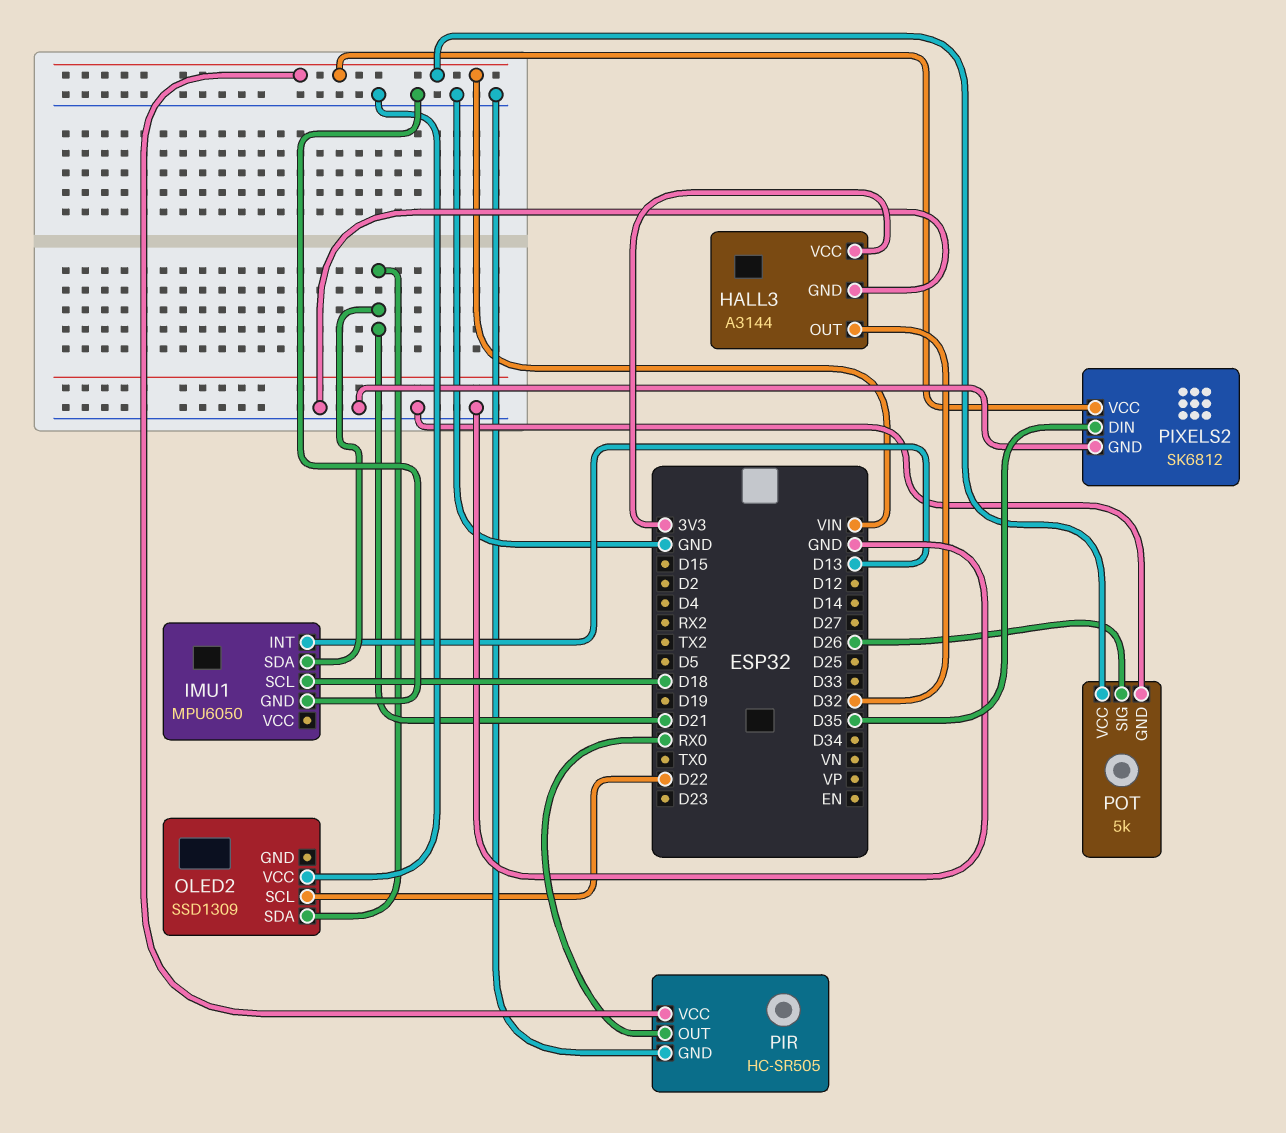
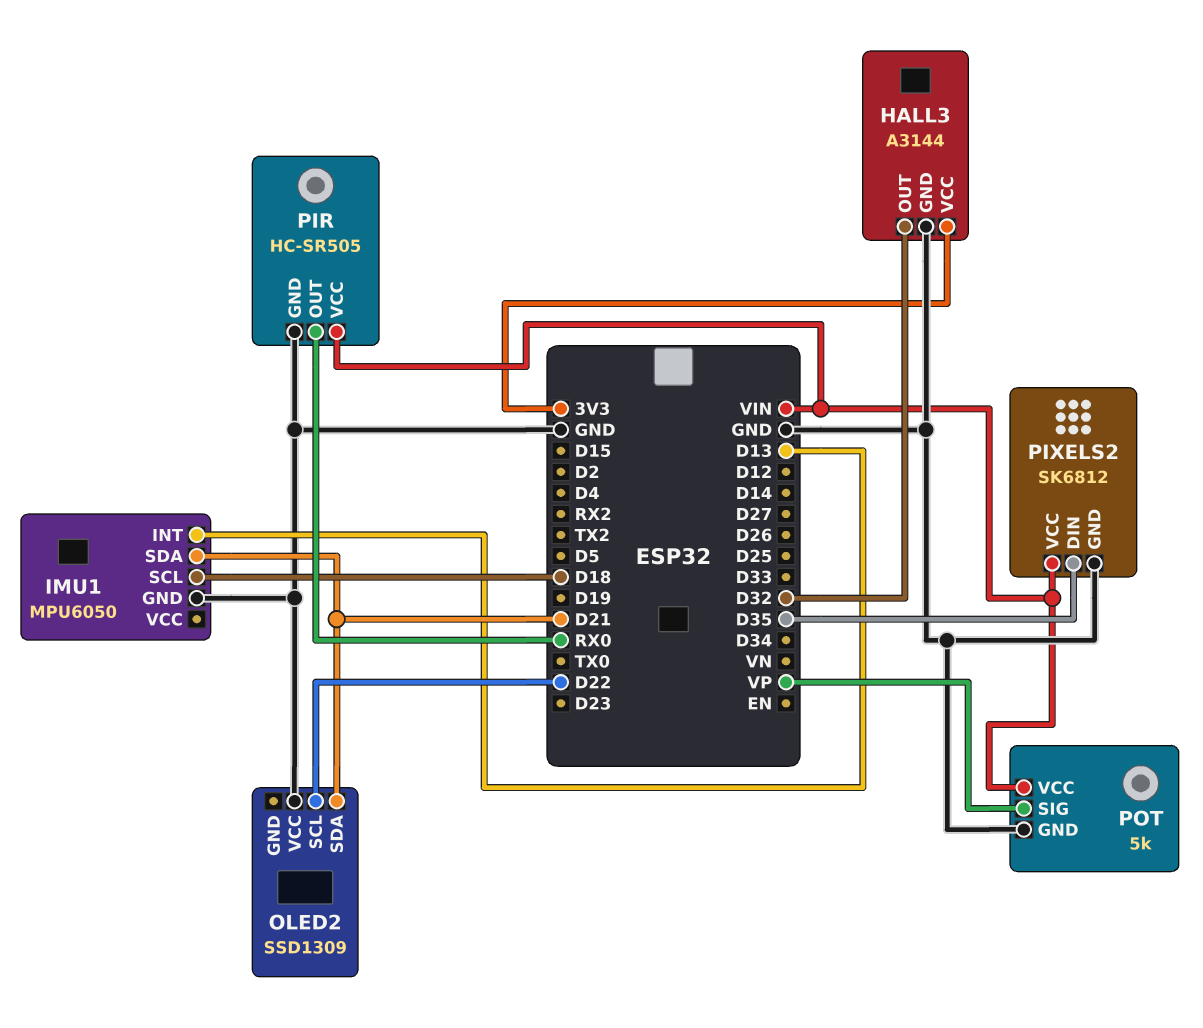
POT pin SIG: D26 -> VP

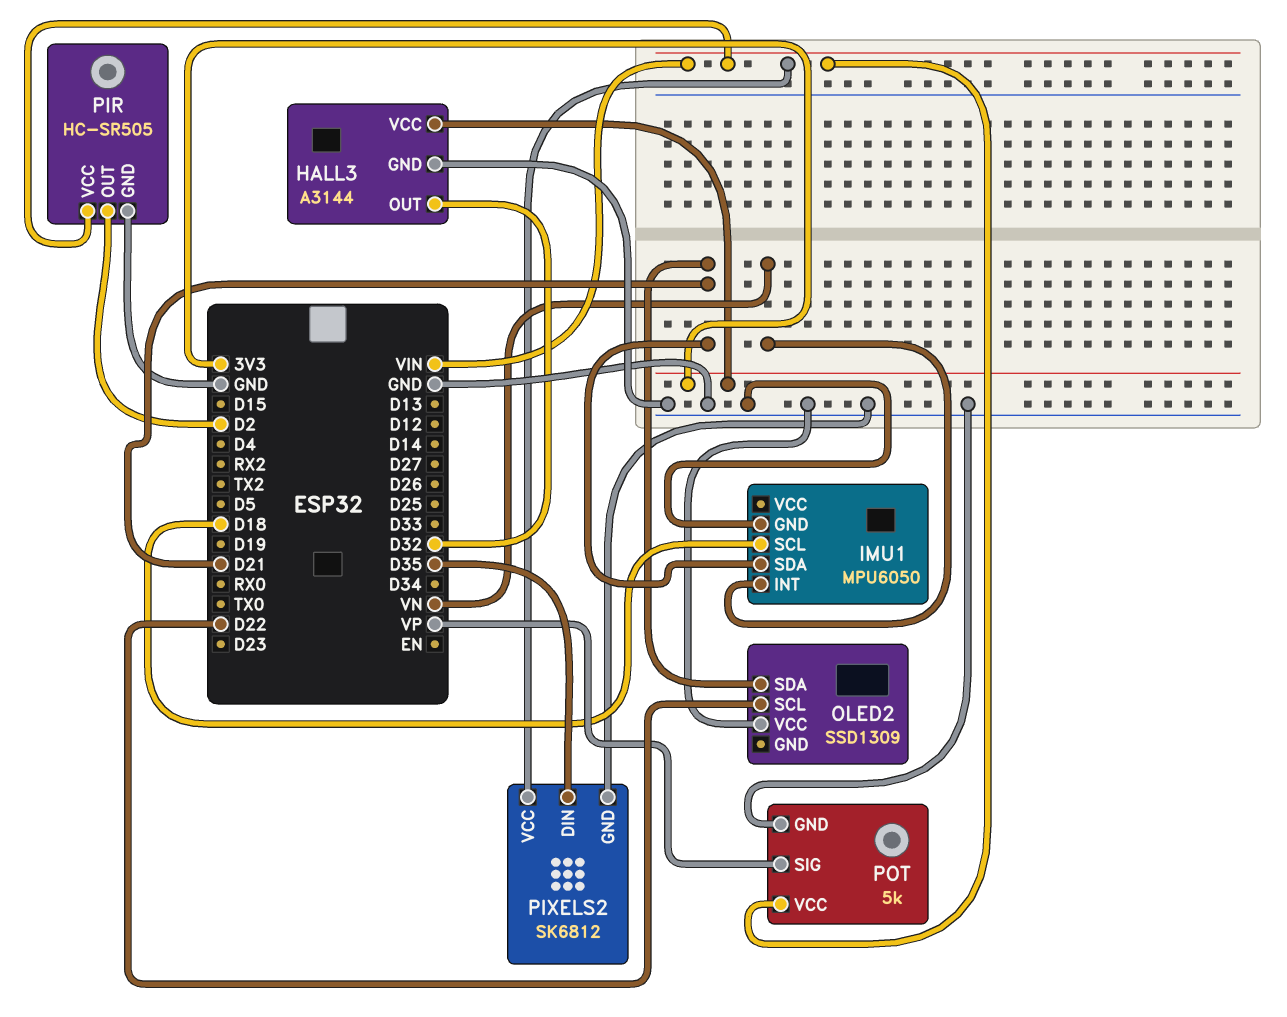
IMU1 pin INT: D13 -> VN
PIR pin OUT: RX0 -> D2

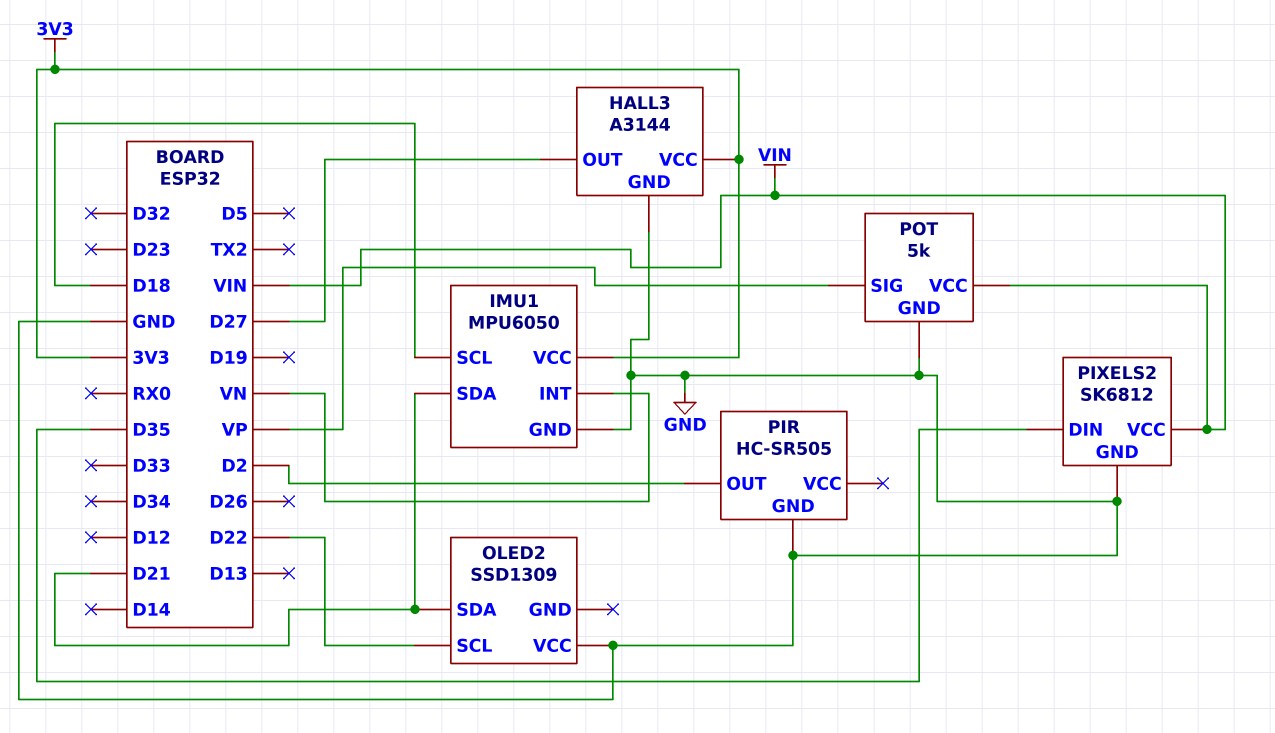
HALL3 pin OUT: D32 -> D27
IMU1 pin VCC: none -> 3V3
PIR pin VCC: VIN -> none

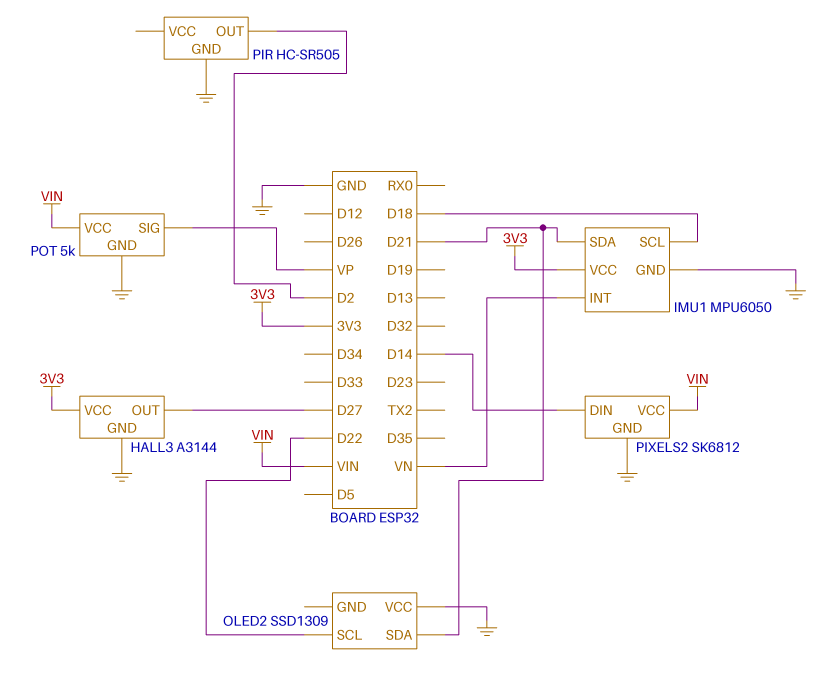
PIXELS2 pin DIN: D35 -> D14

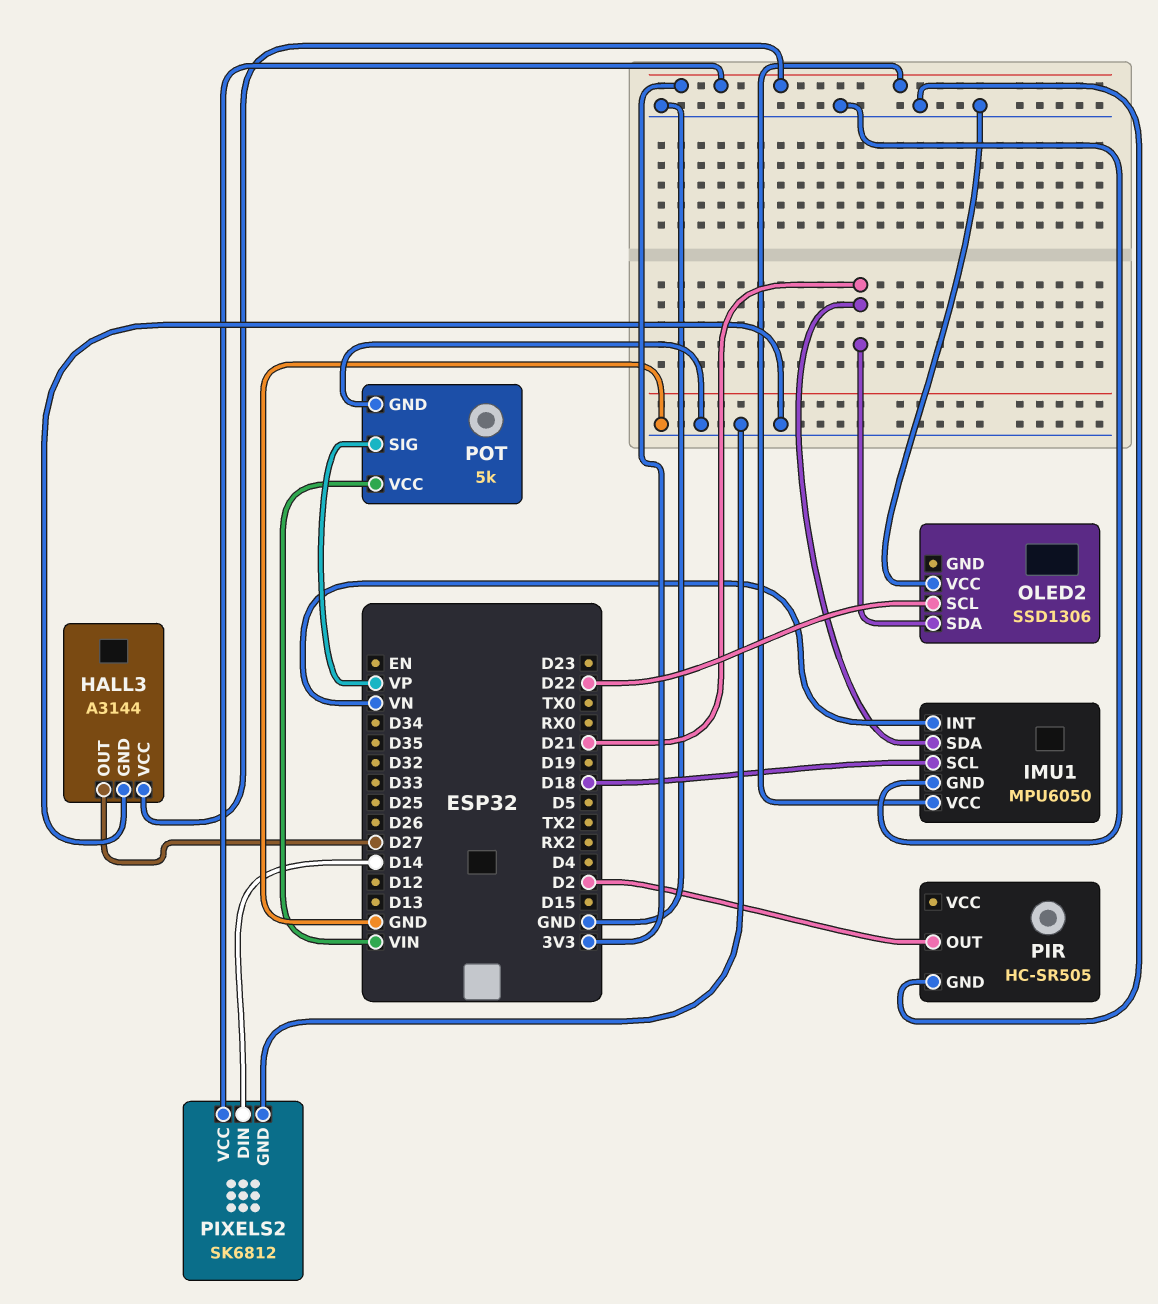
OLED2: SSD1309 -> SSD1306
PIXELS2 pin VCC: VIN -> 3V3

